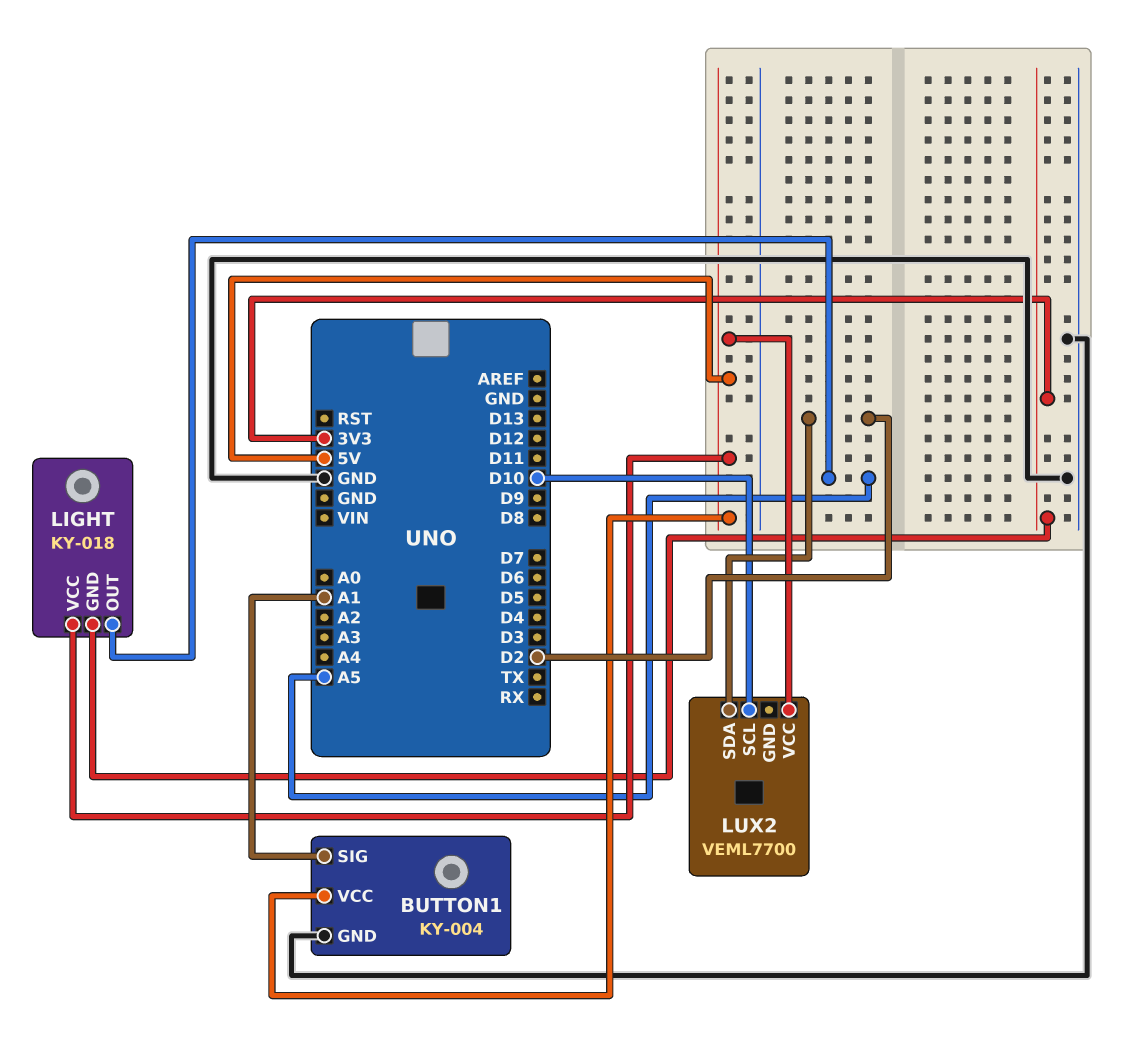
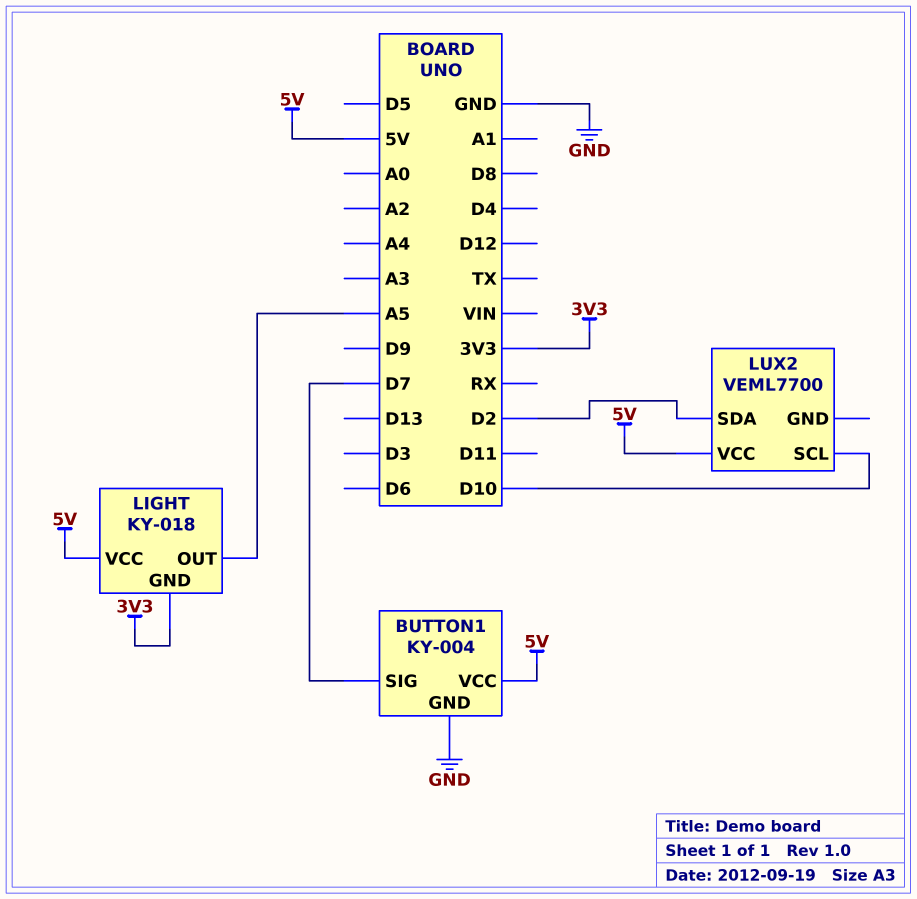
BUTTON1 pin SIG: A1 -> D7

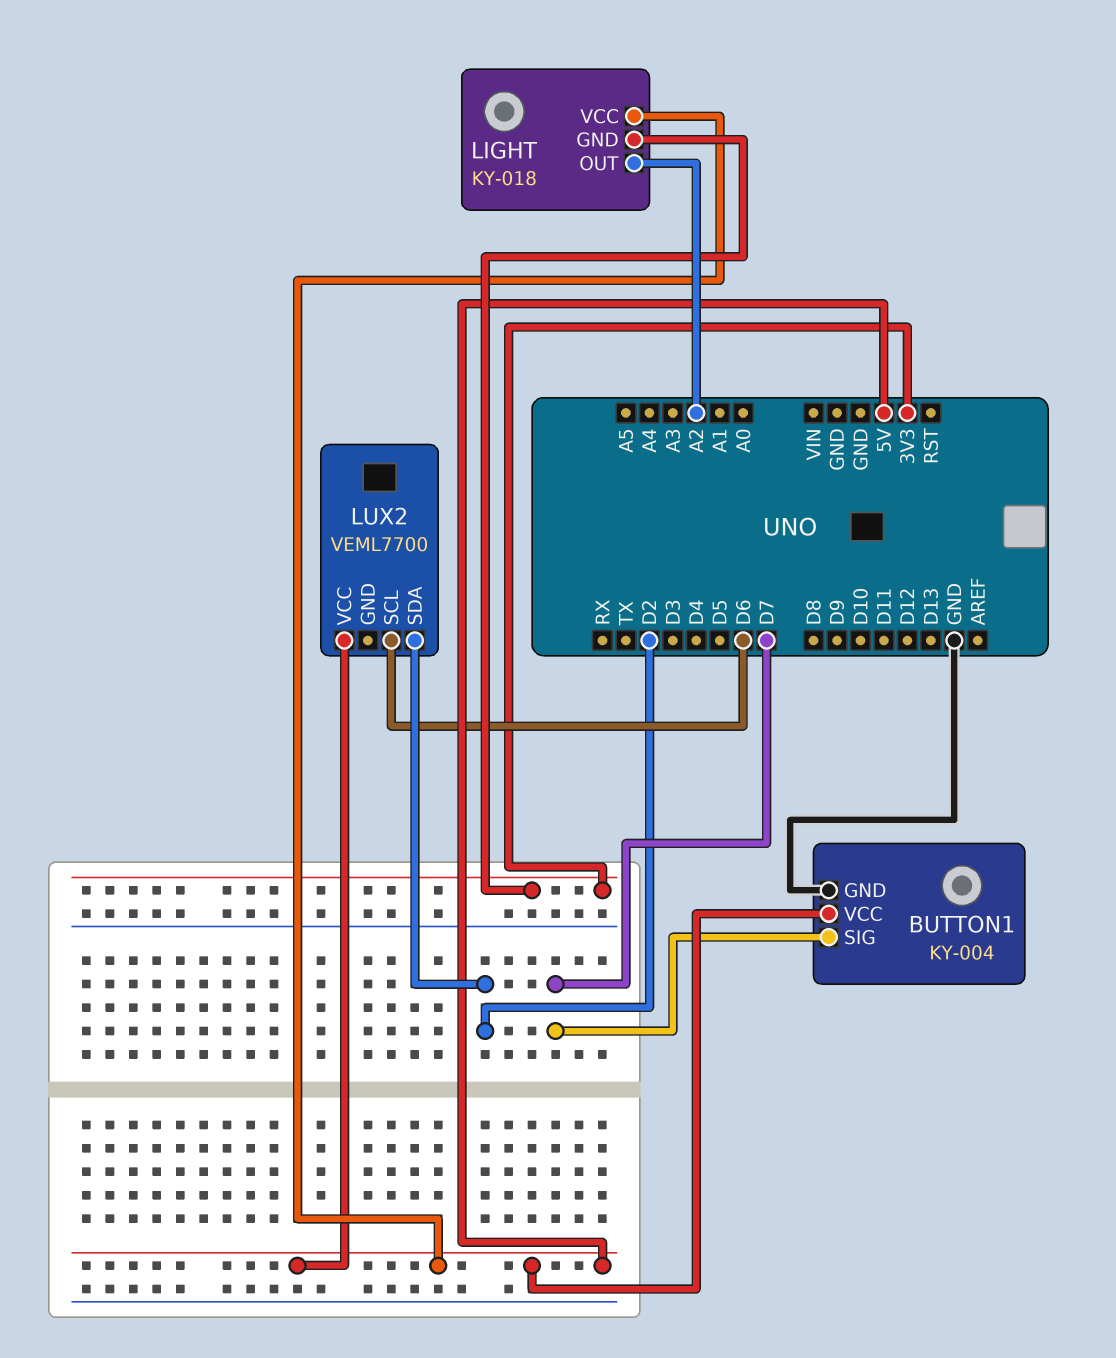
LIGHT pin OUT: A5 -> A2
LUX2 pin SCL: D10 -> D6

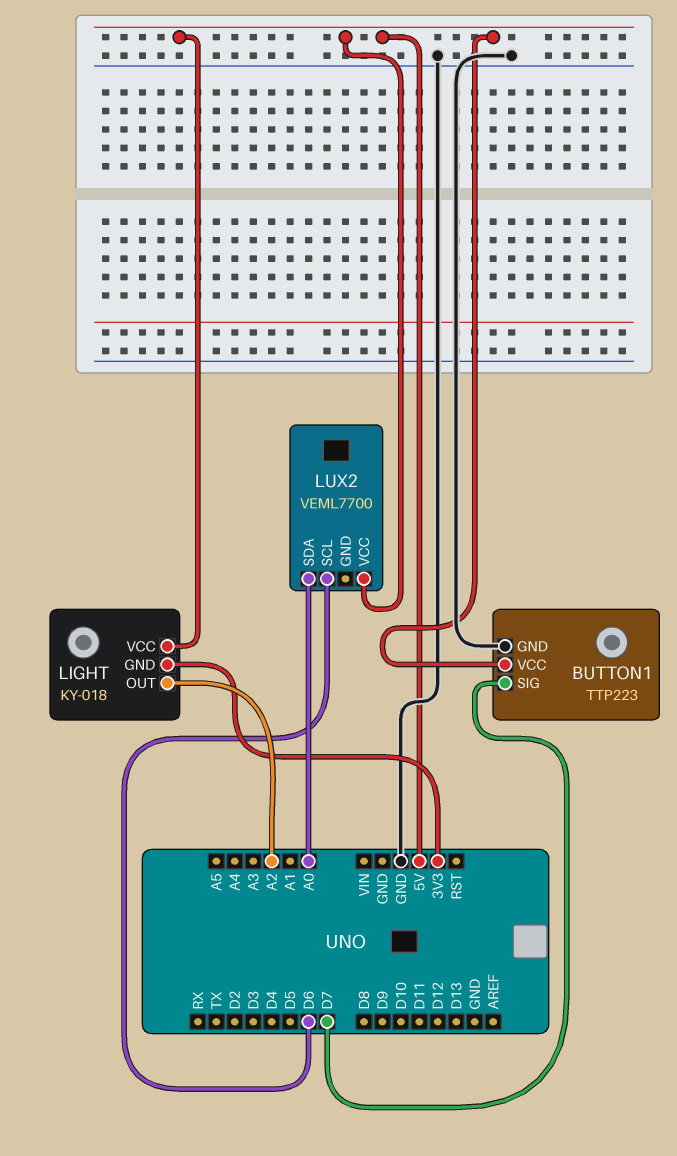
BUTTON1: KY-004 -> TTP223
LUX2 pin SDA: D2 -> A0

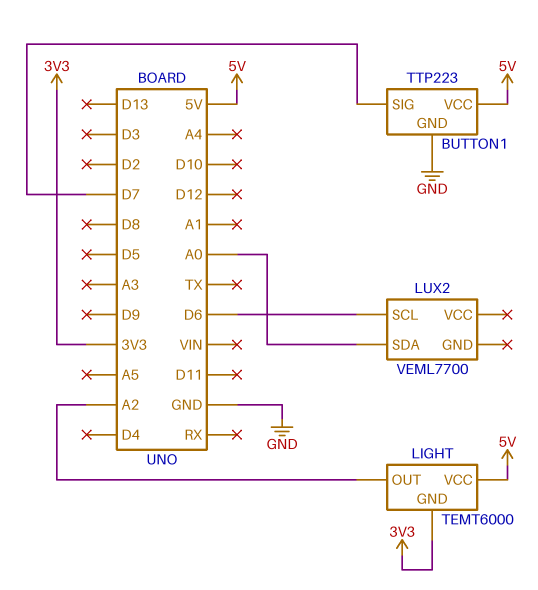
LIGHT: KY-018 -> TEMT6000
LUX2 pin VCC: 5V -> none

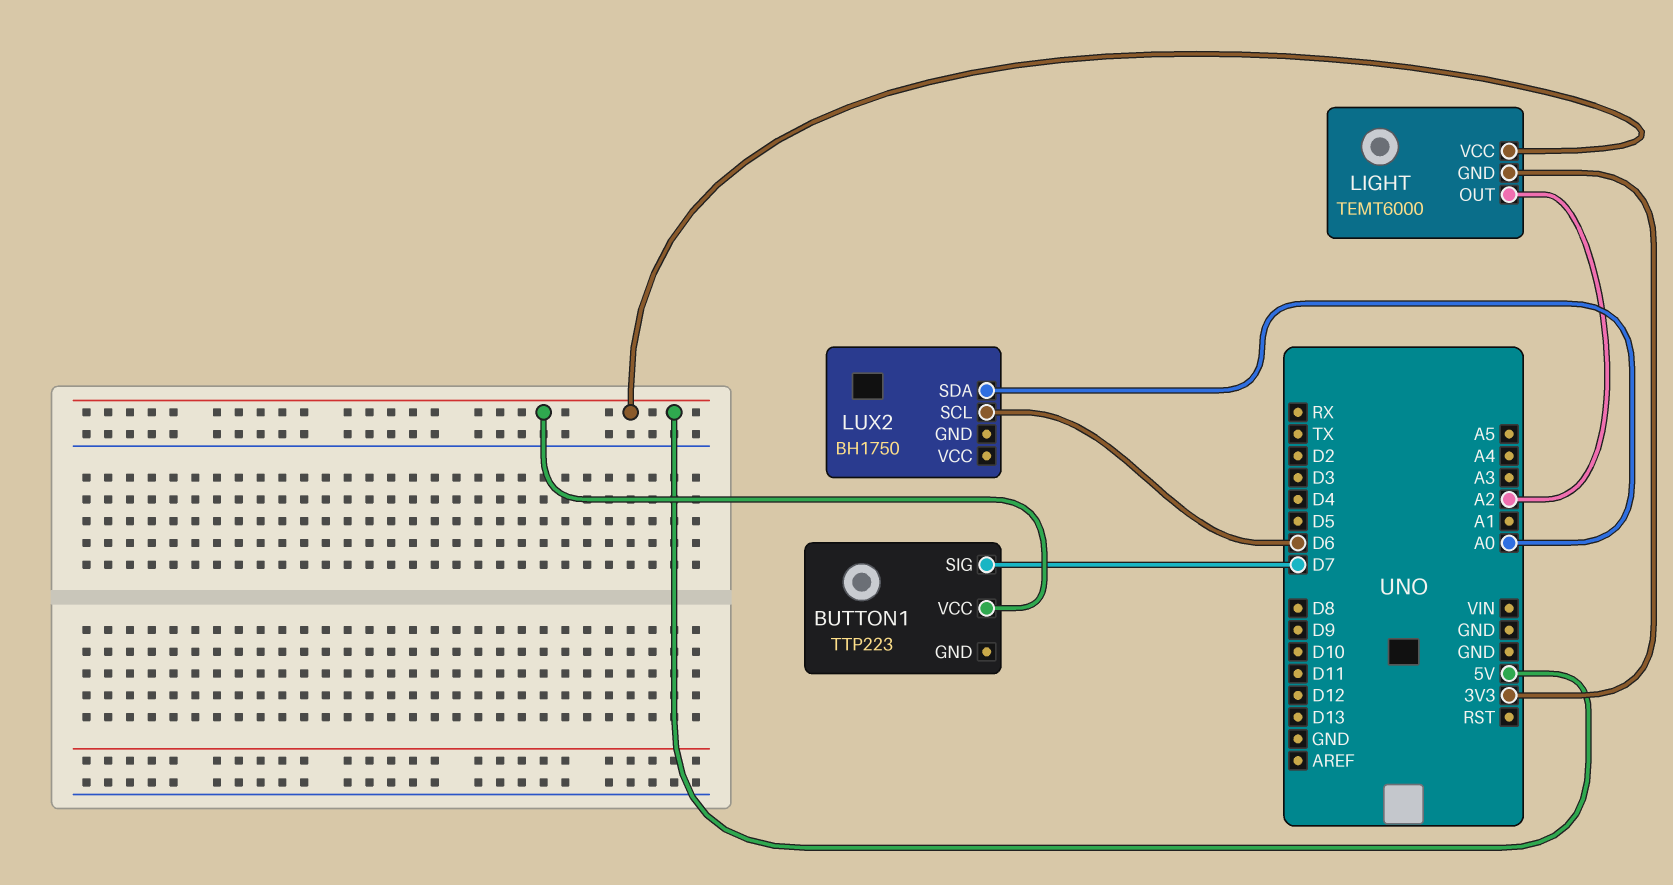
BUTTON1 pin GND: GND -> none
LUX2: VEML7700 -> BH1750

